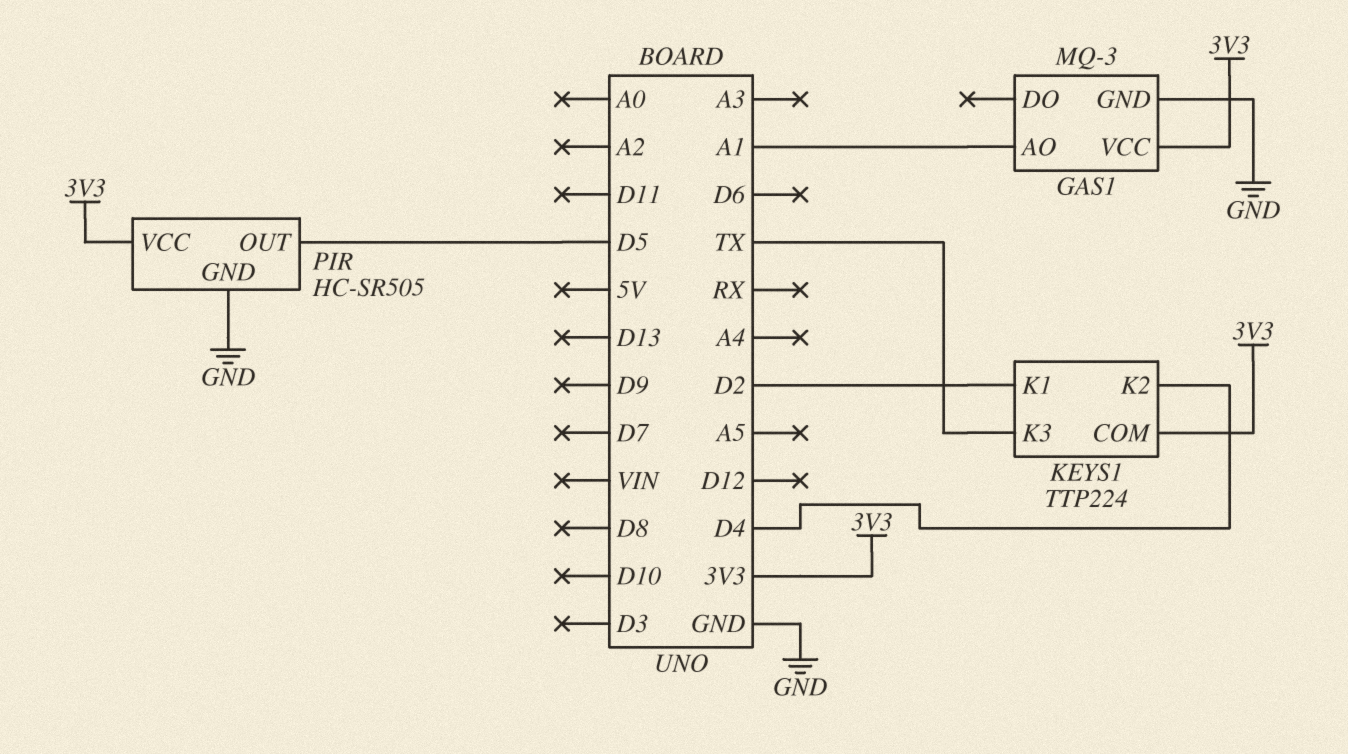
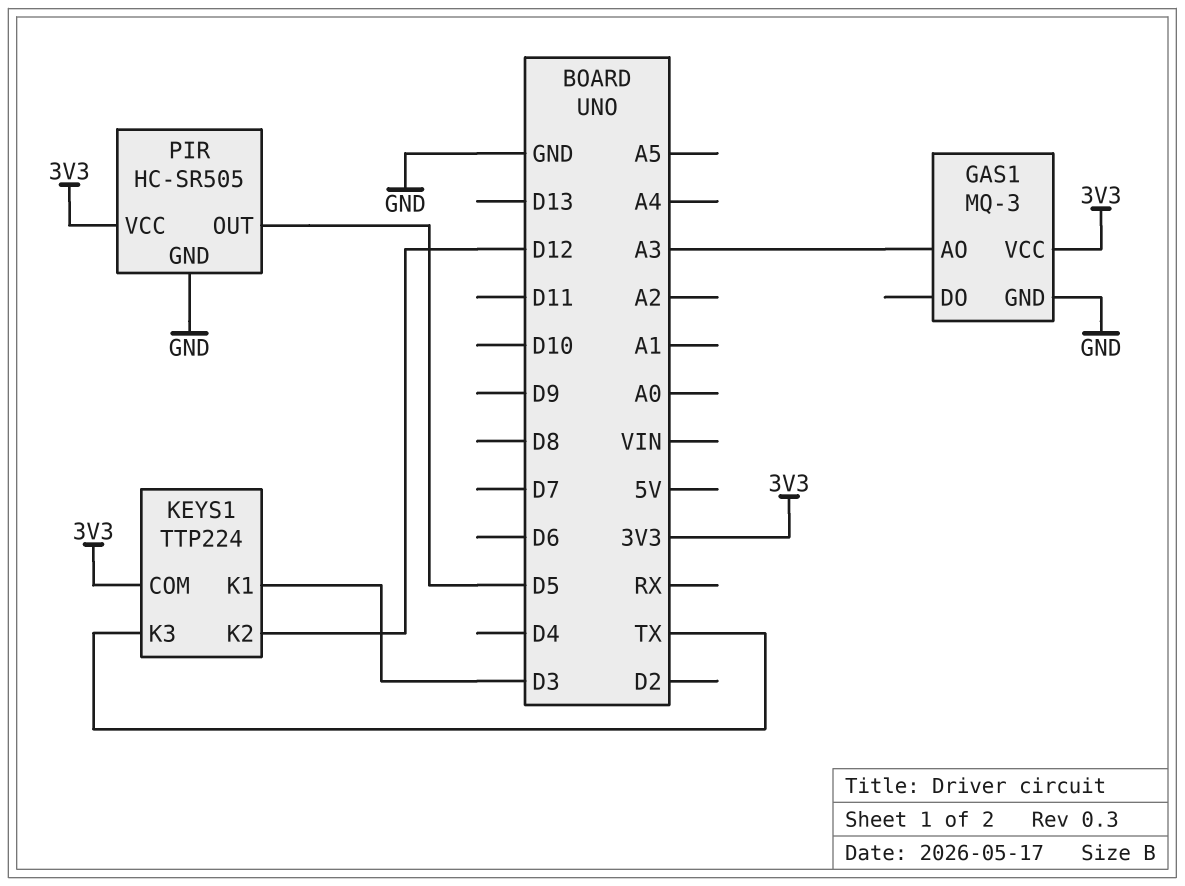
GAS1 pin AO: A1 -> A3
KEYS1 pin K1: D2 -> D3
KEYS1 pin K2: D4 -> D12

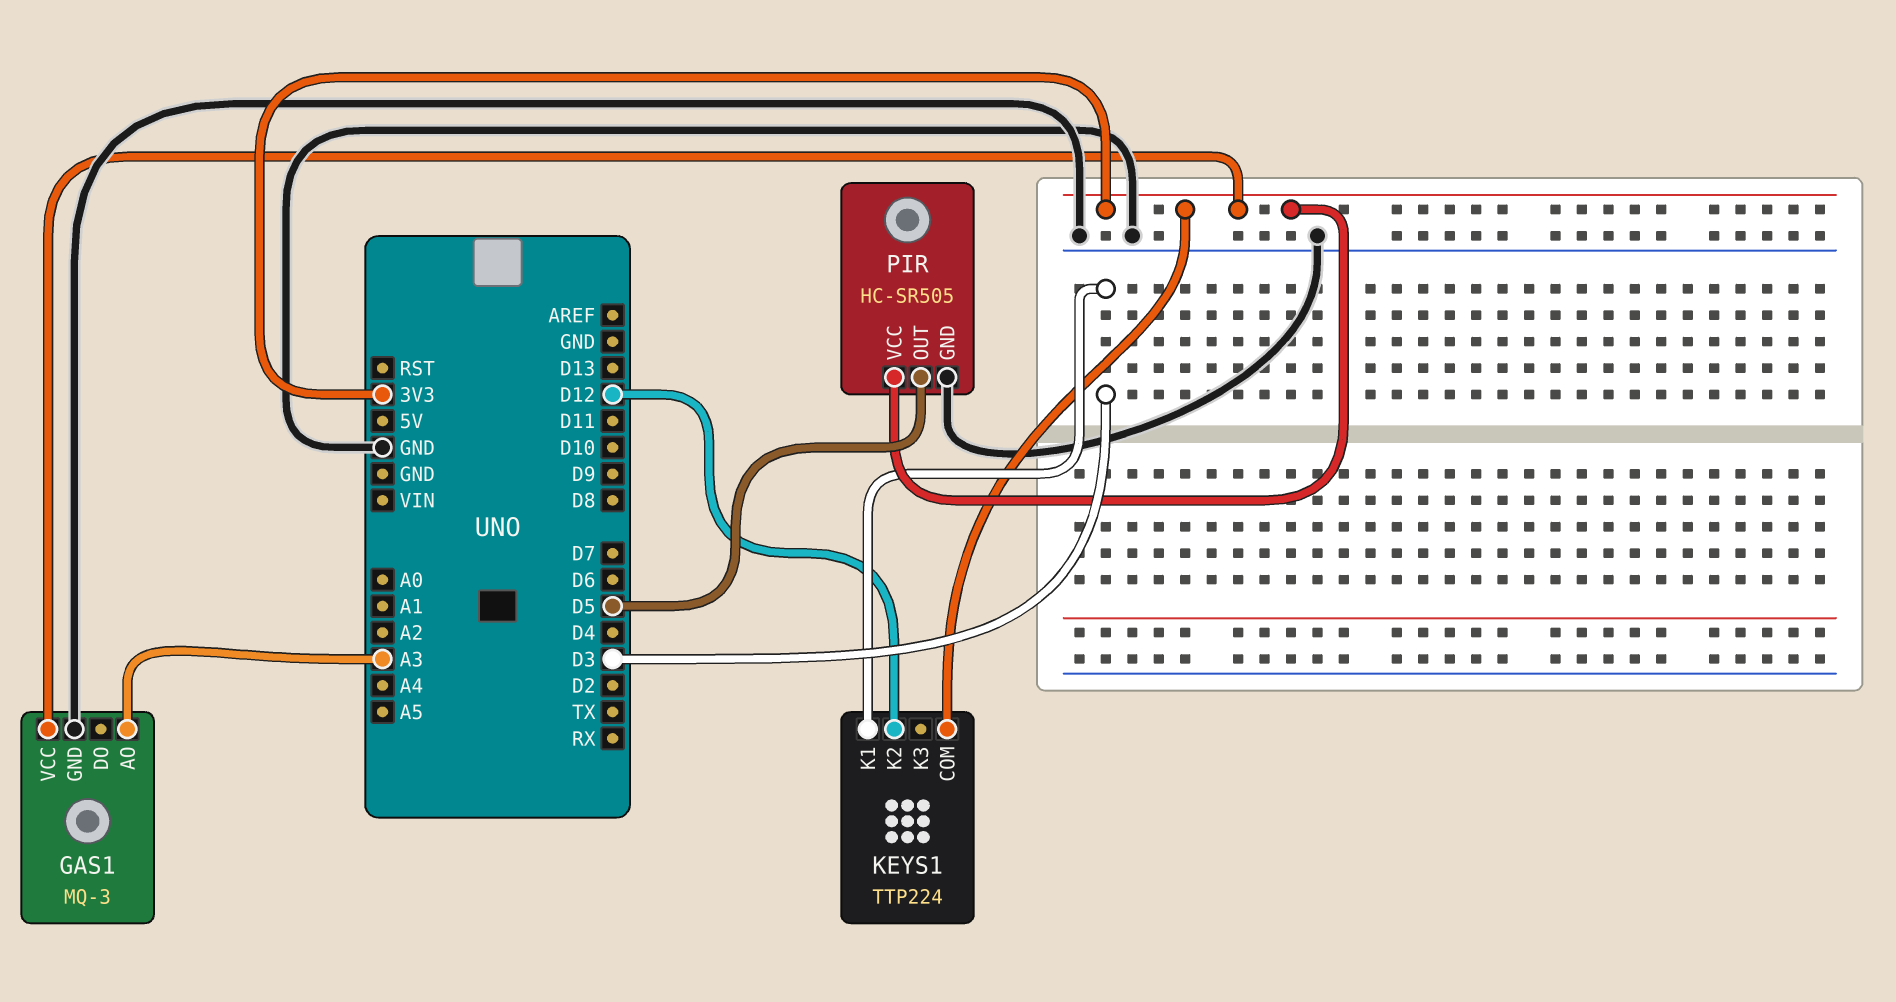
KEYS1 pin K3: TX -> none

